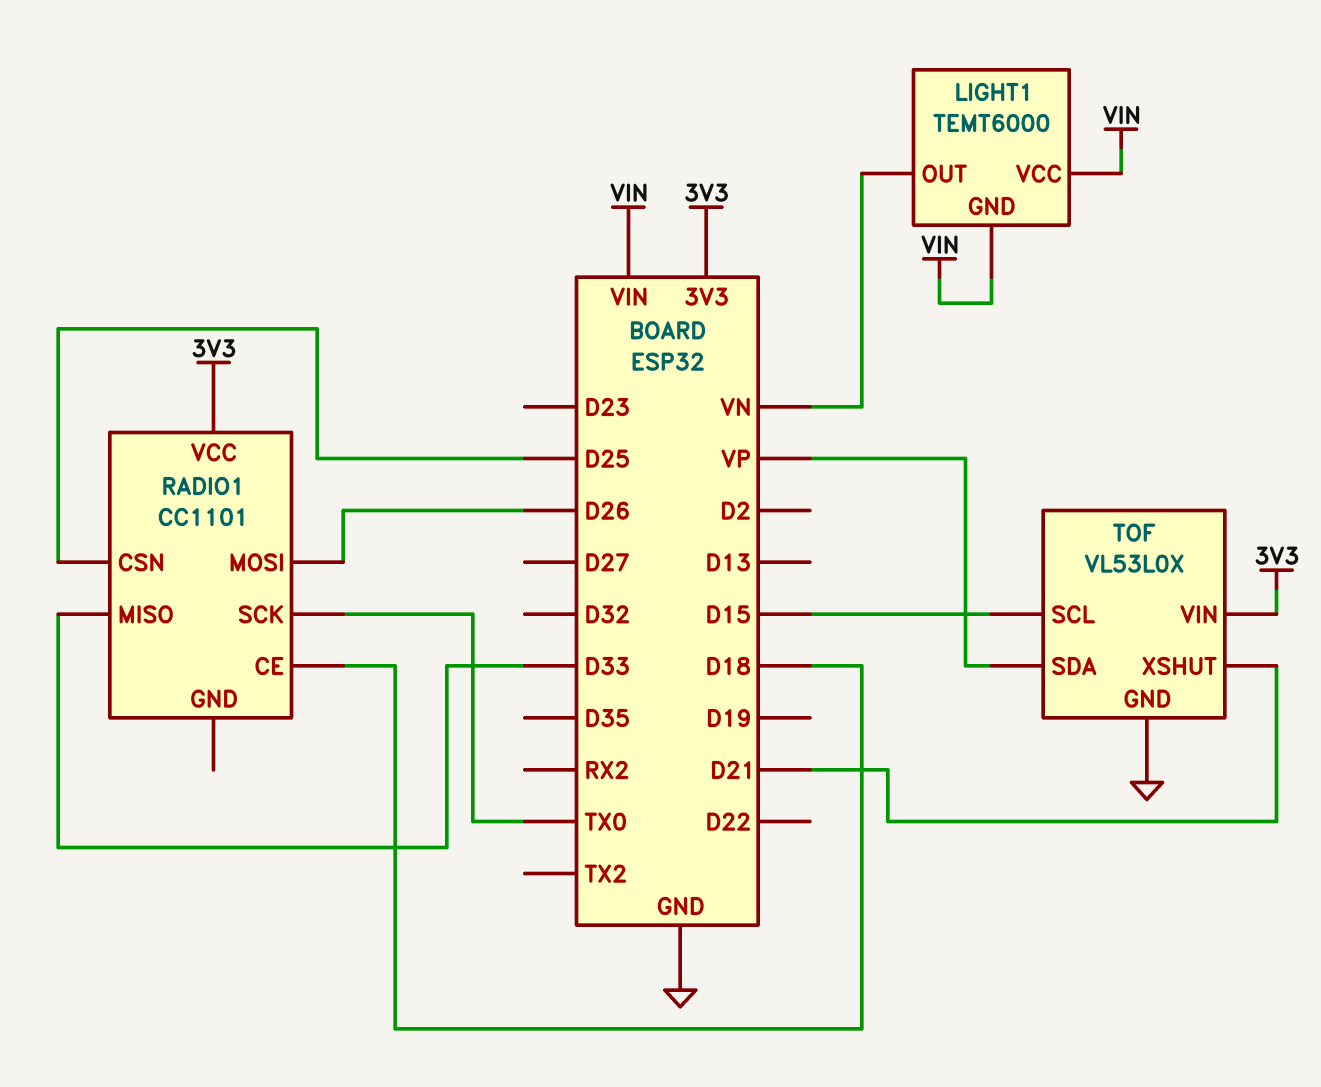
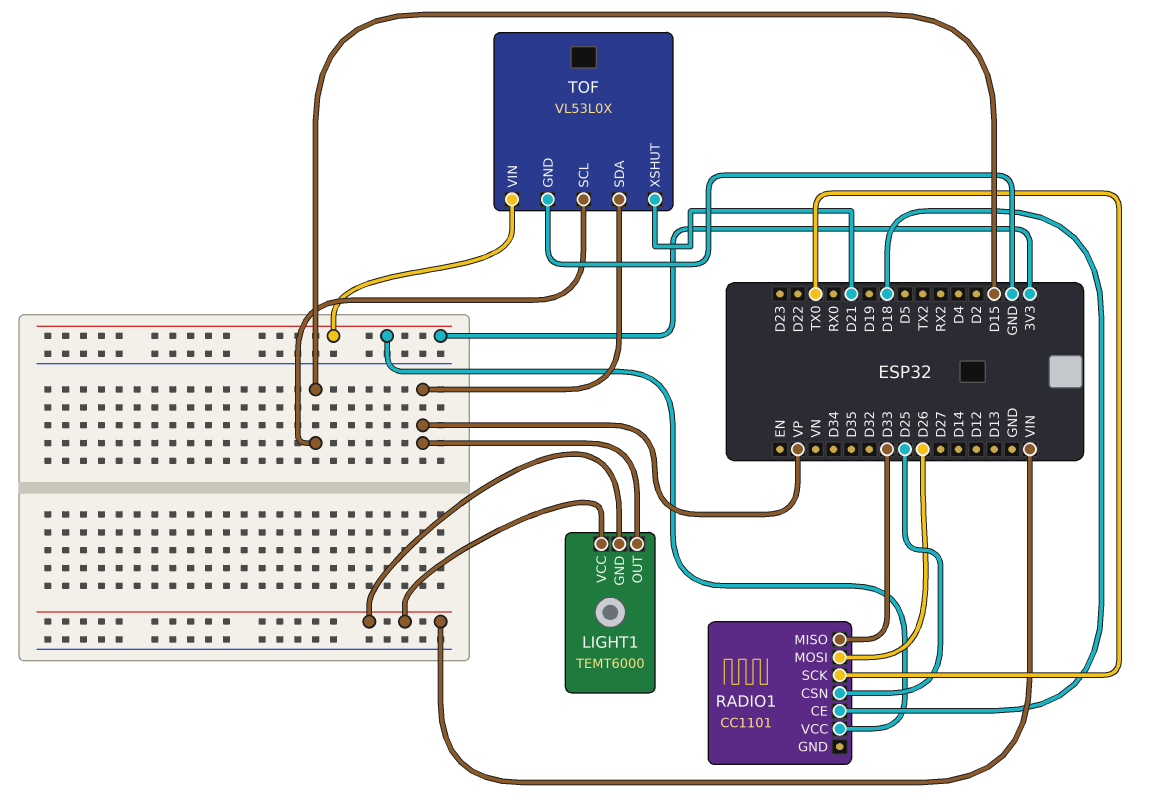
LIGHT1 pin OUT: VN -> VP

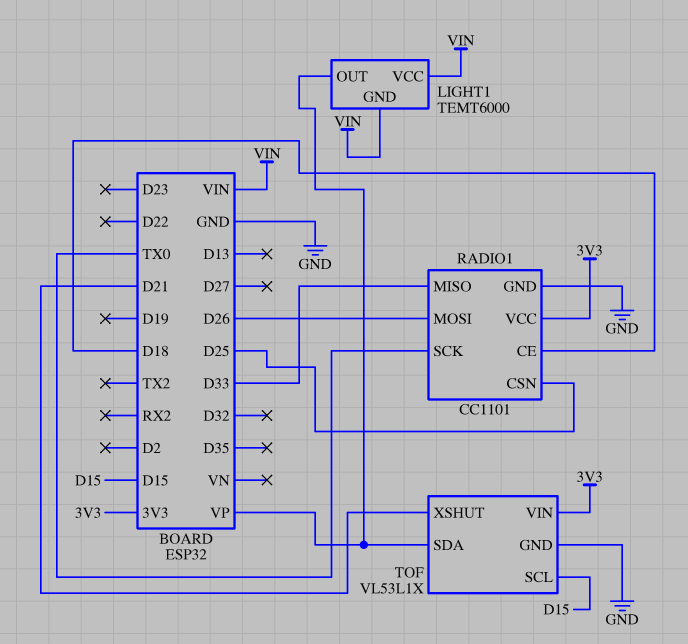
RADIO1 pin GND: none -> GND
TOF: VL53L0X -> VL53L1X

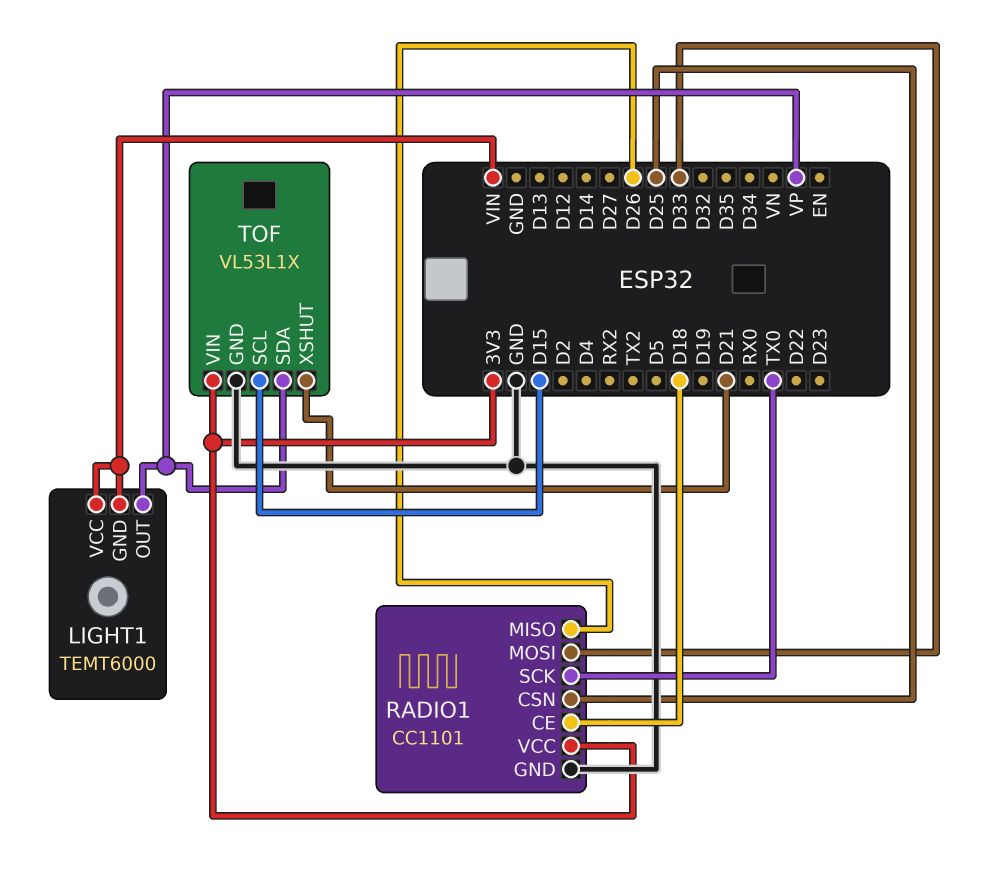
RADIO1 pin MISO: D33 -> D26
RADIO1 pin MOSI: D26 -> D33

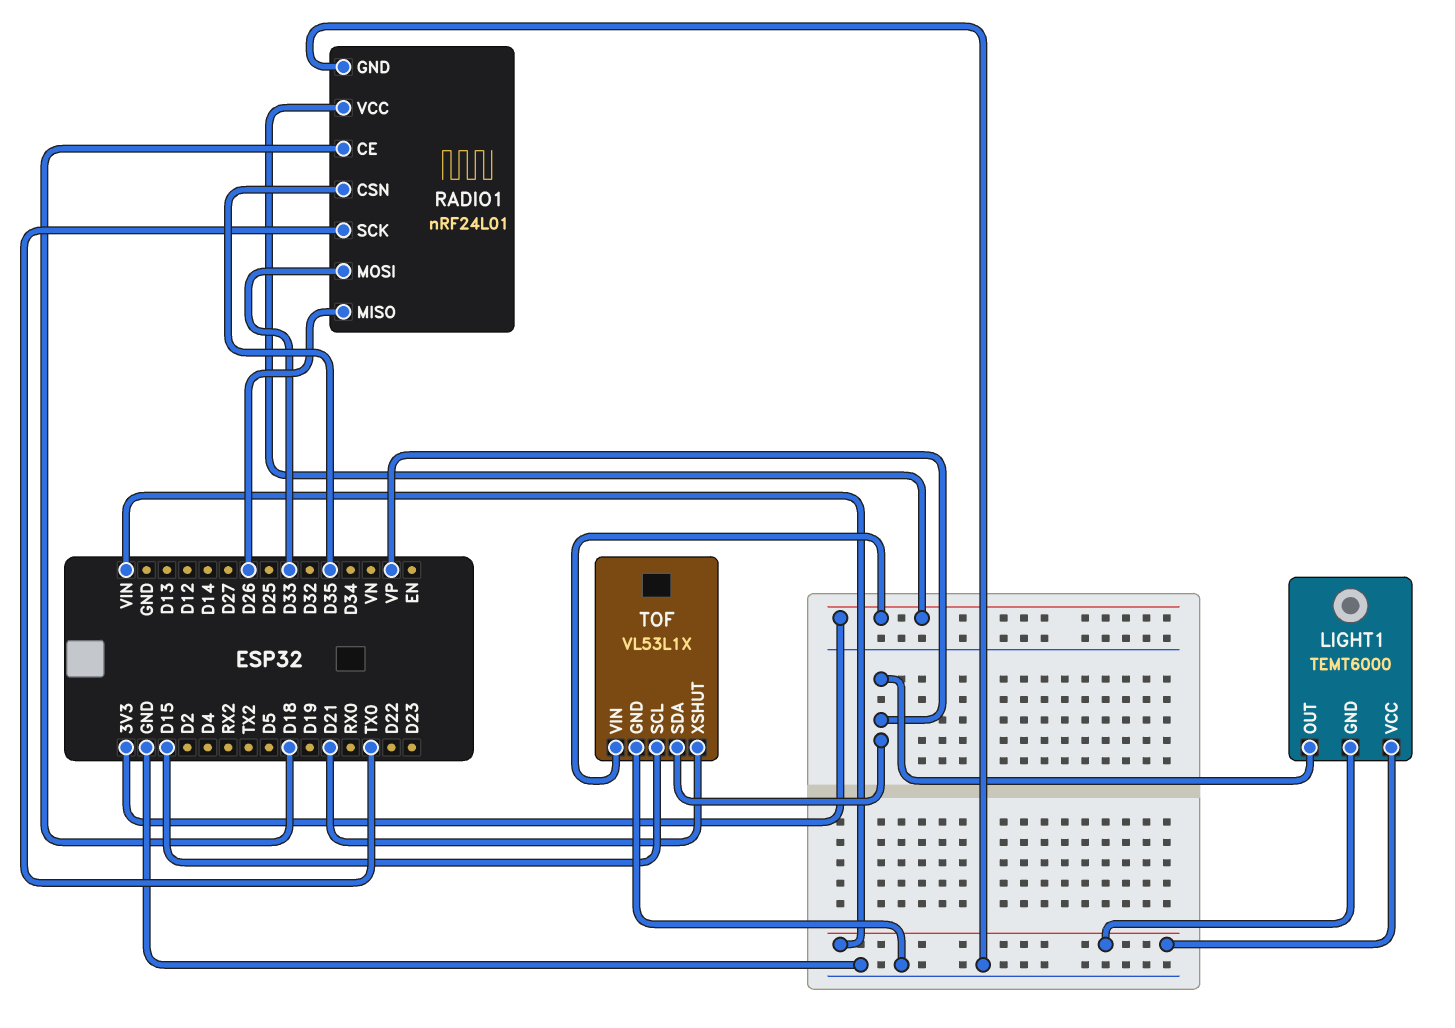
RADIO1: CC1101 -> nRF24L01
RADIO1 pin CSN: D25 -> D35

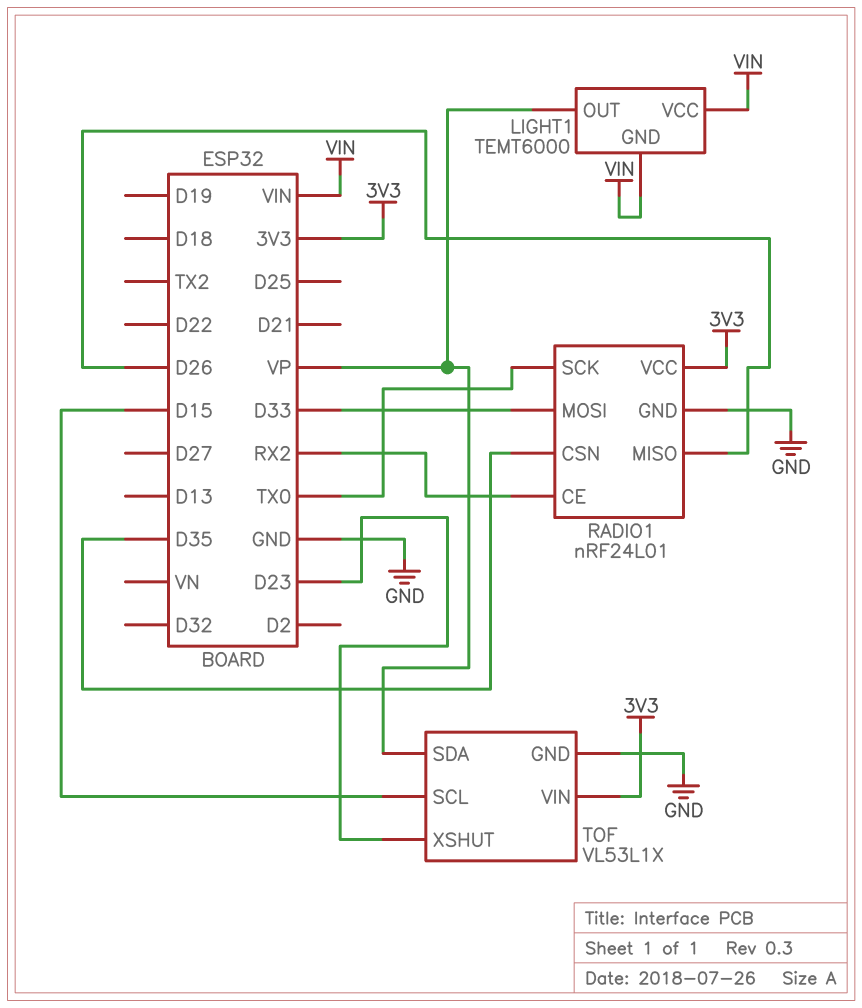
RADIO1 pin CE: D18 -> RX2
TOF pin XSHUT: D21 -> D23

